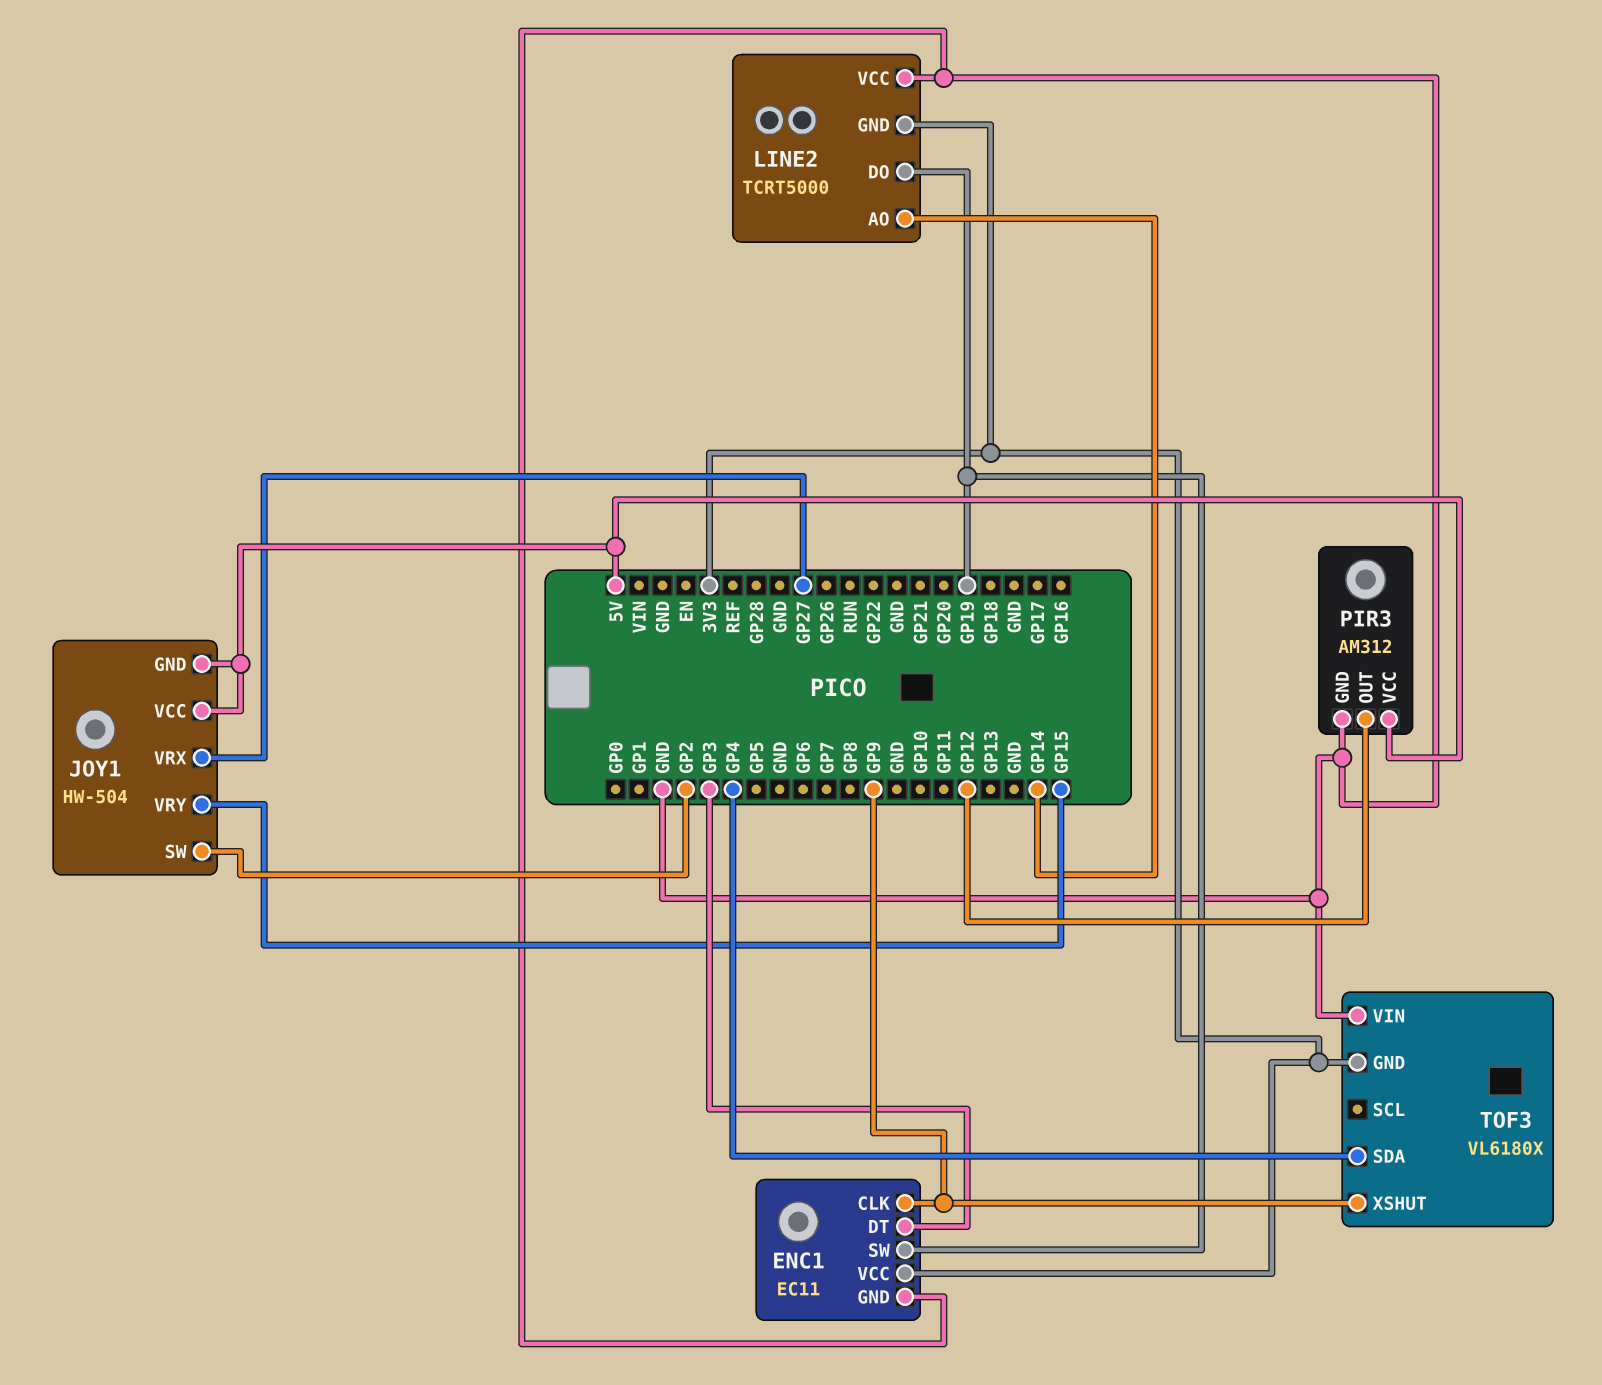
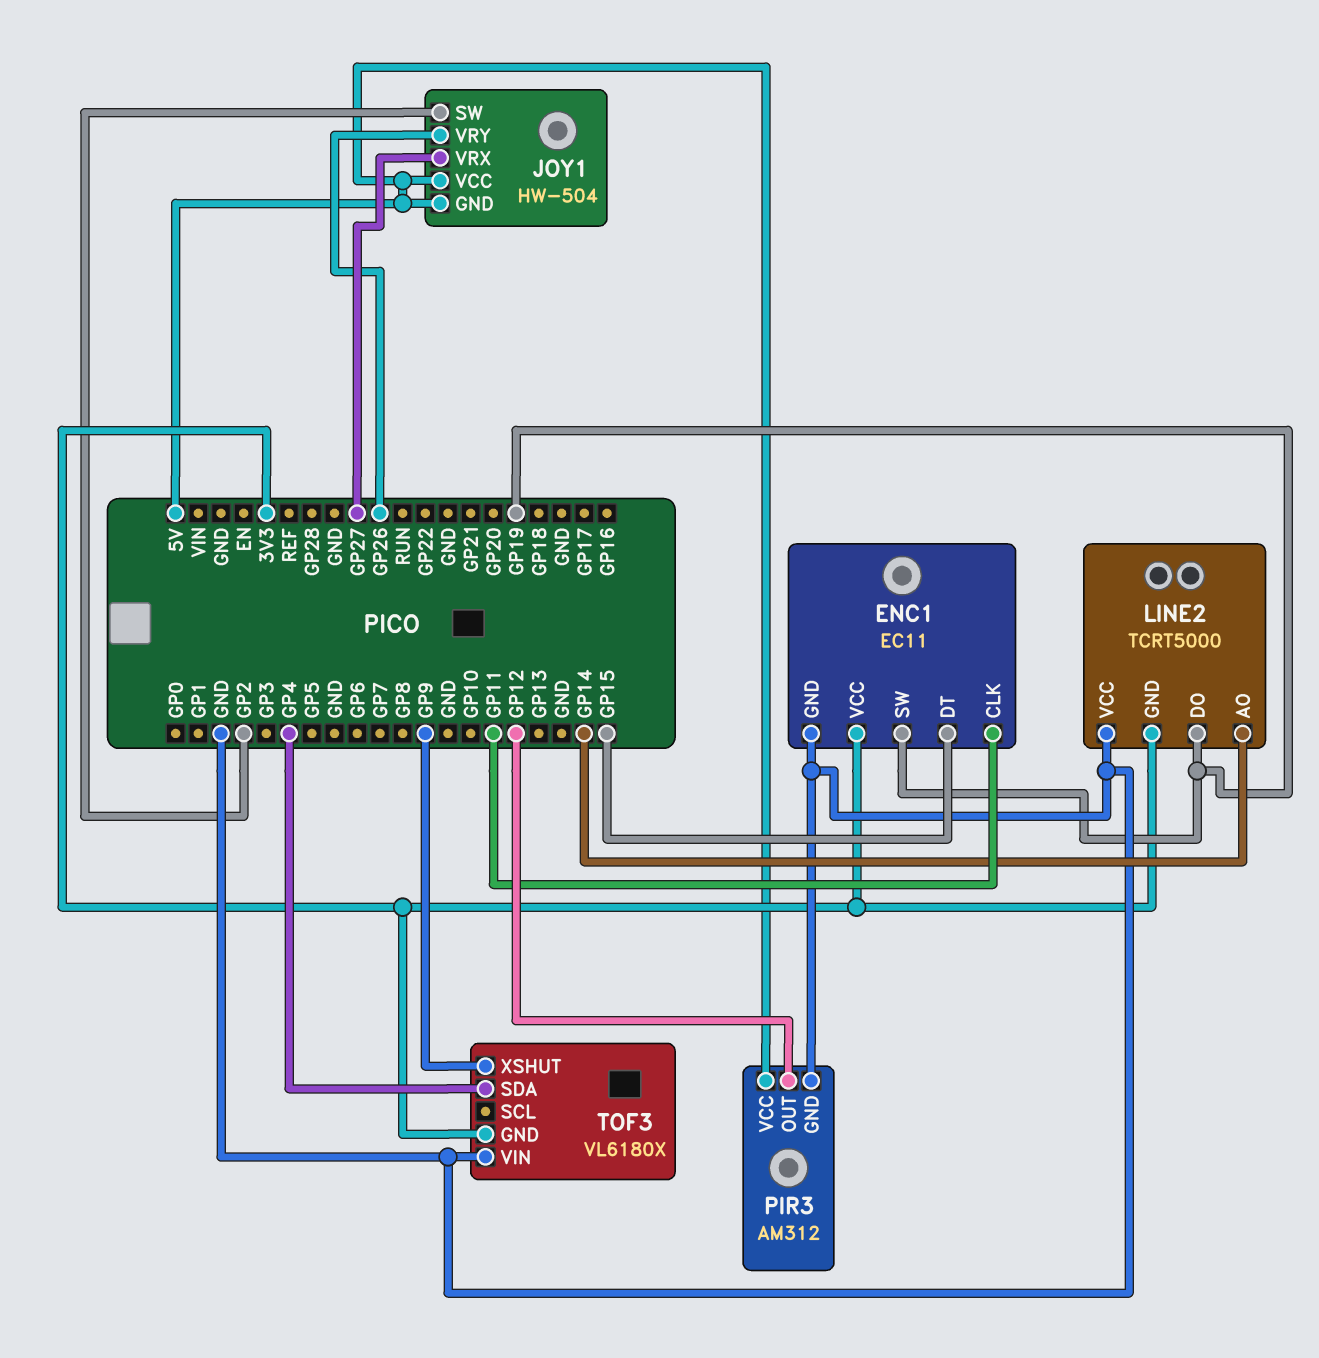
ENC1 pin CLK: GP9 -> GP11
ENC1 pin DT: GP3 -> GP15
JOY1 pin VRY: GP15 -> GP26

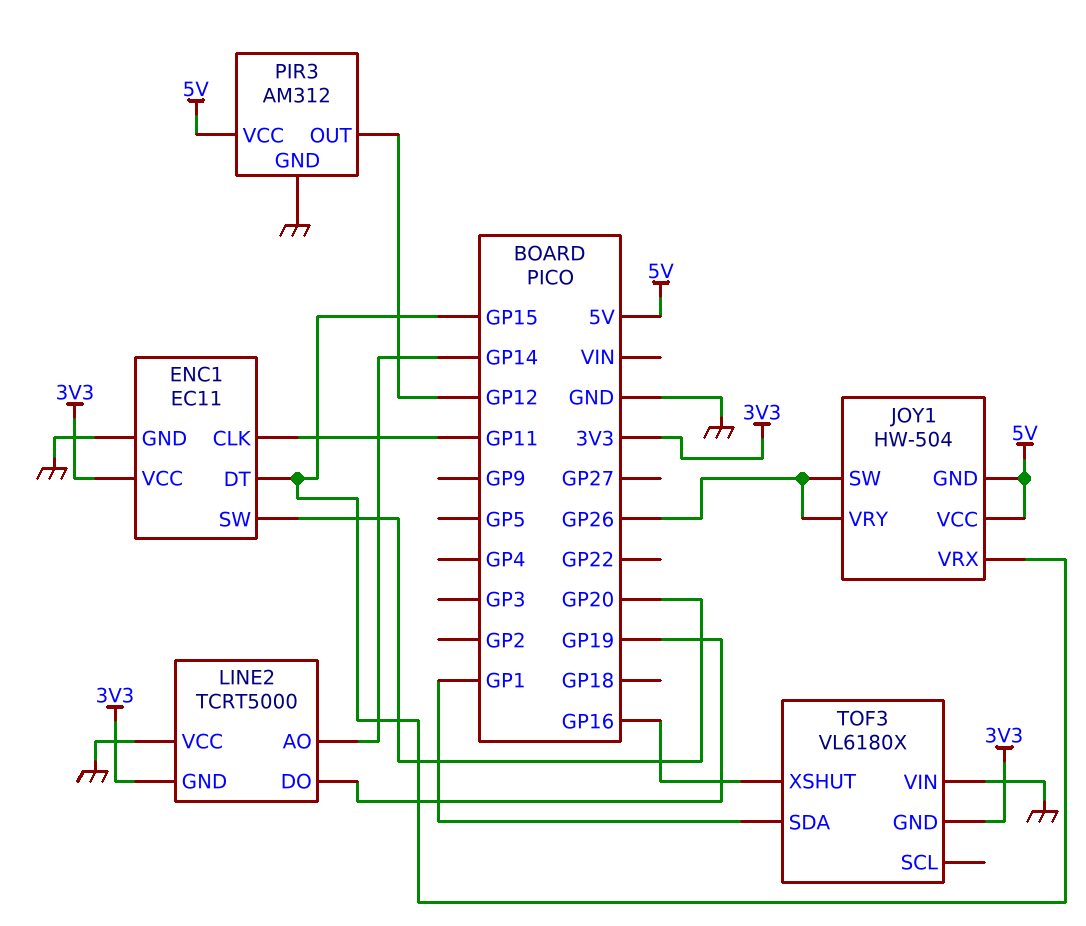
ENC1 pin SW: GP19 -> GP20
JOY1 pin SW: GP2 -> GP26
JOY1 pin VRX: GP27 -> GP15
TOF3 pin SDA: GP4 -> GP1
TOF3 pin XSHUT: GP9 -> GP16

